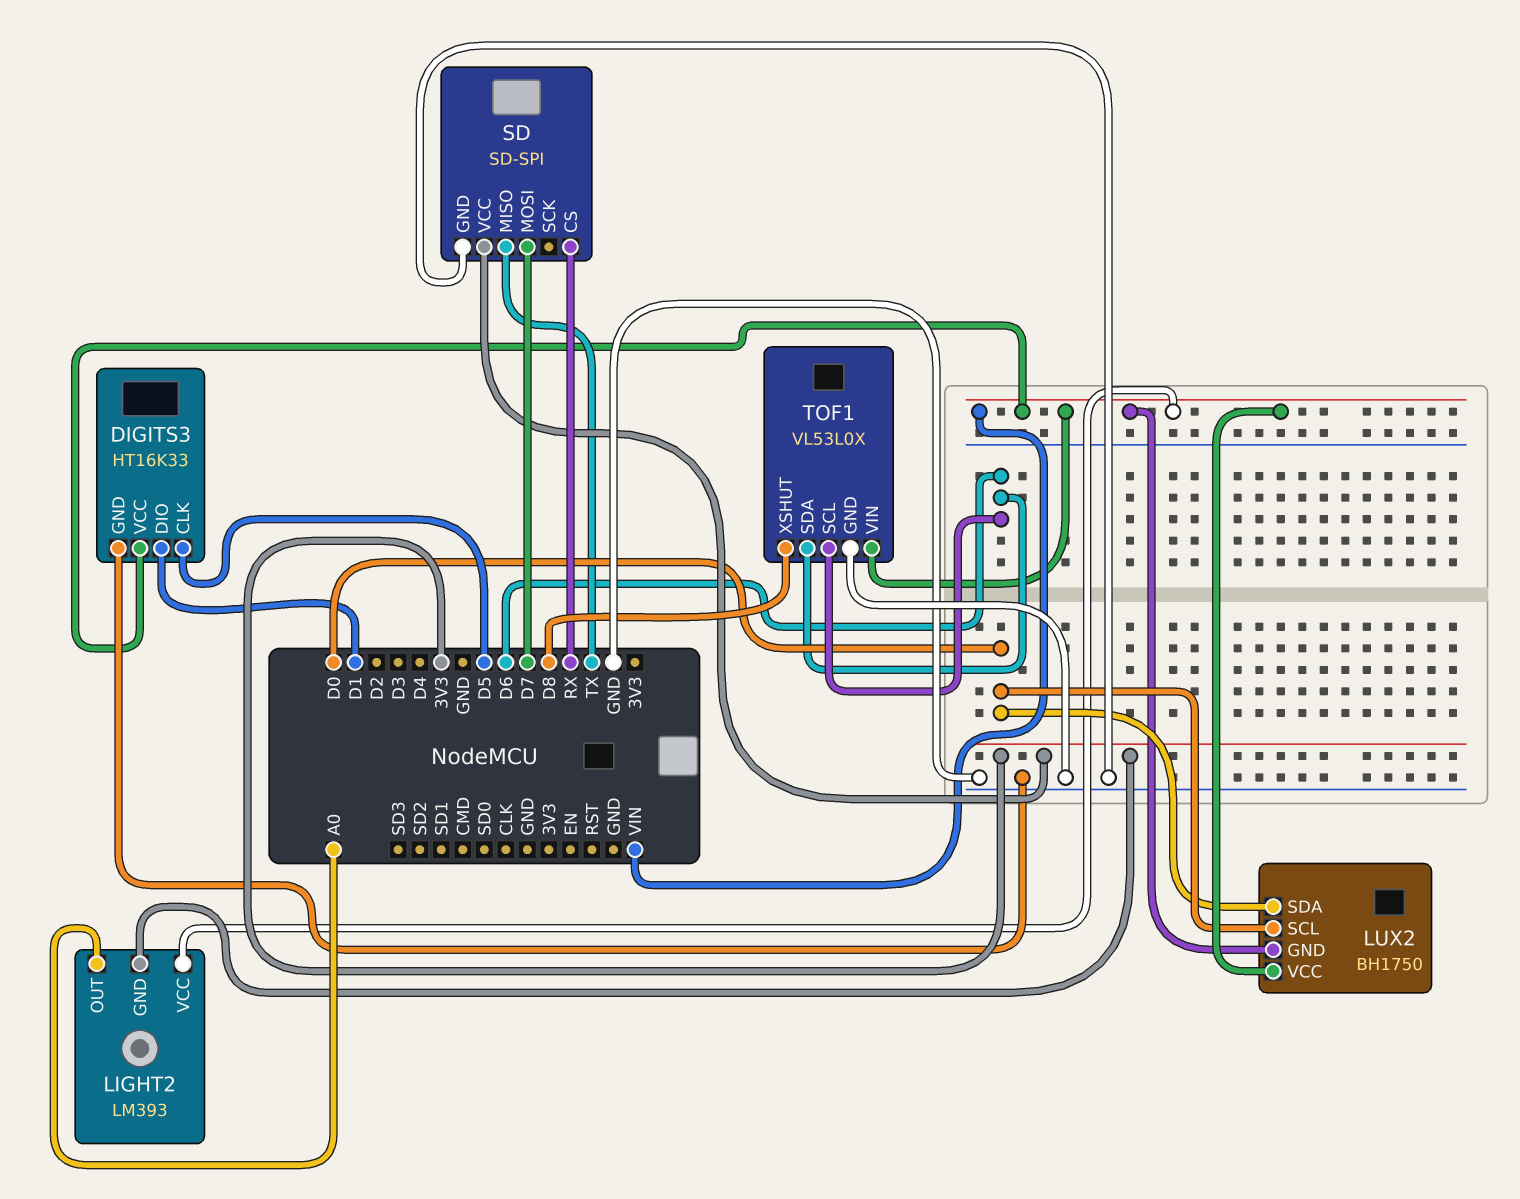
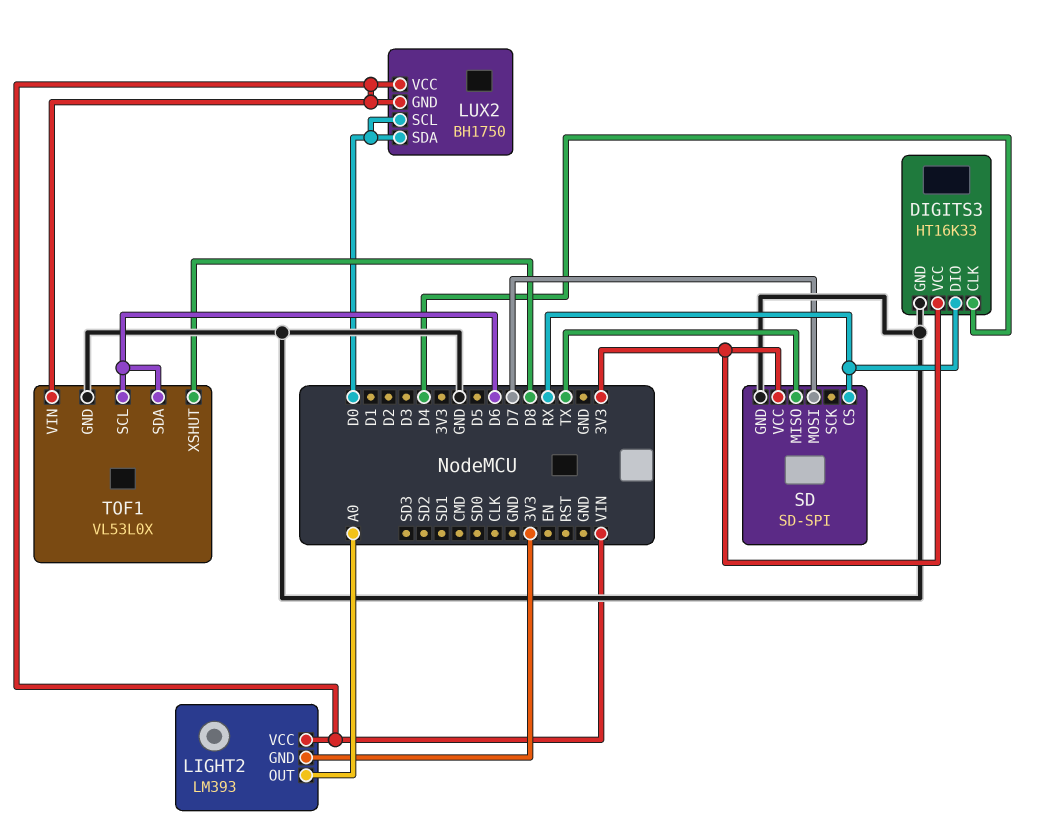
DIGITS3 pin CLK: D5 -> D4
DIGITS3 pin DIO: D1 -> RX
DIGITS3 pin VCC: VIN -> 3V3

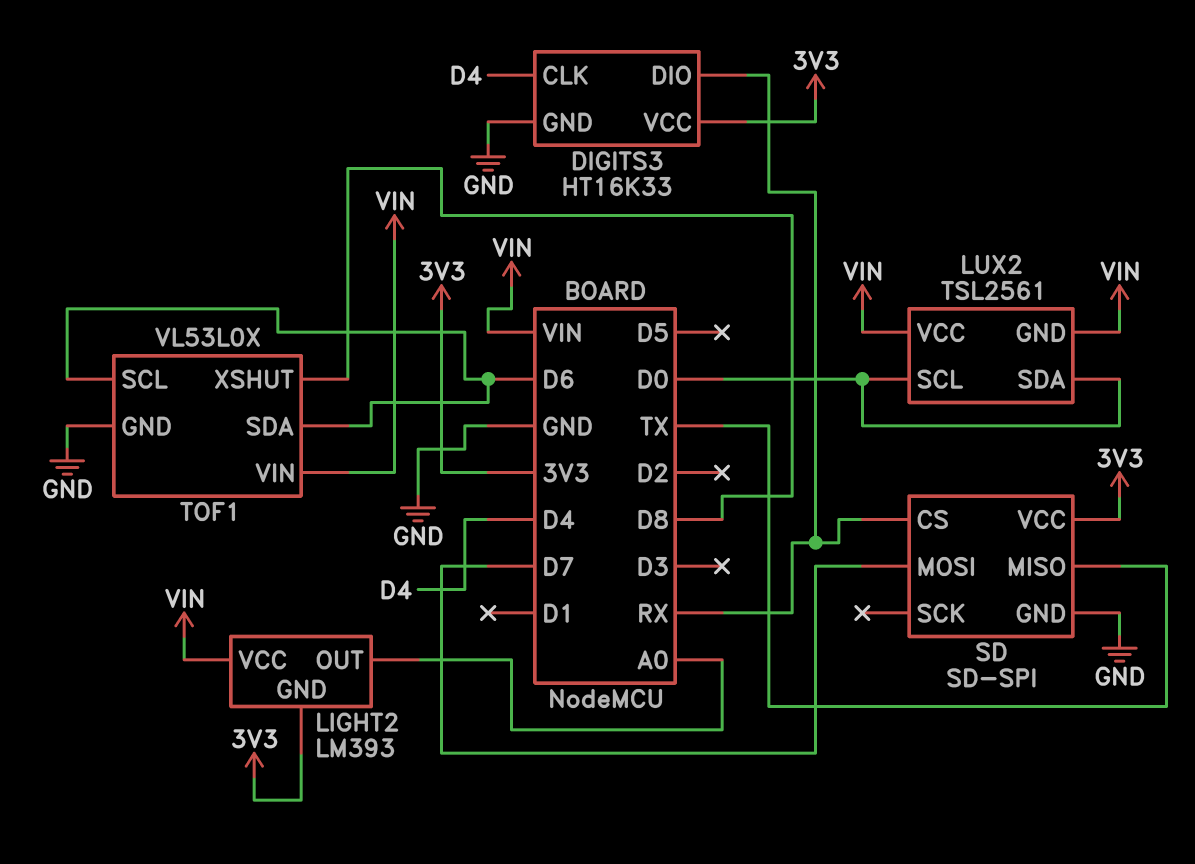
LUX2: BH1750 -> TSL2561

